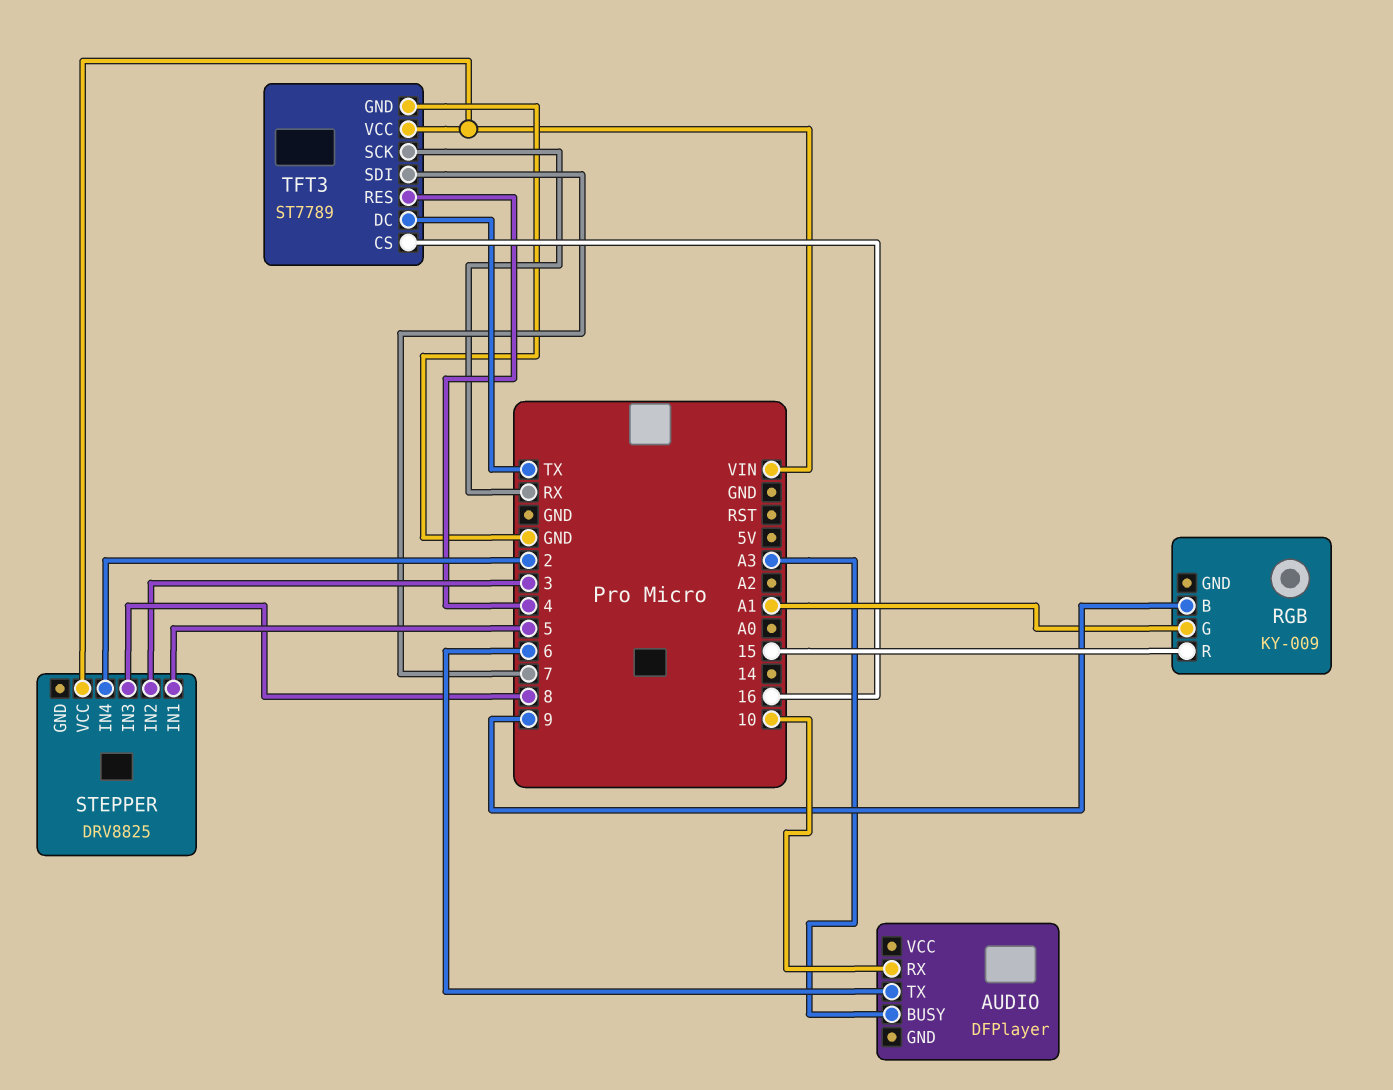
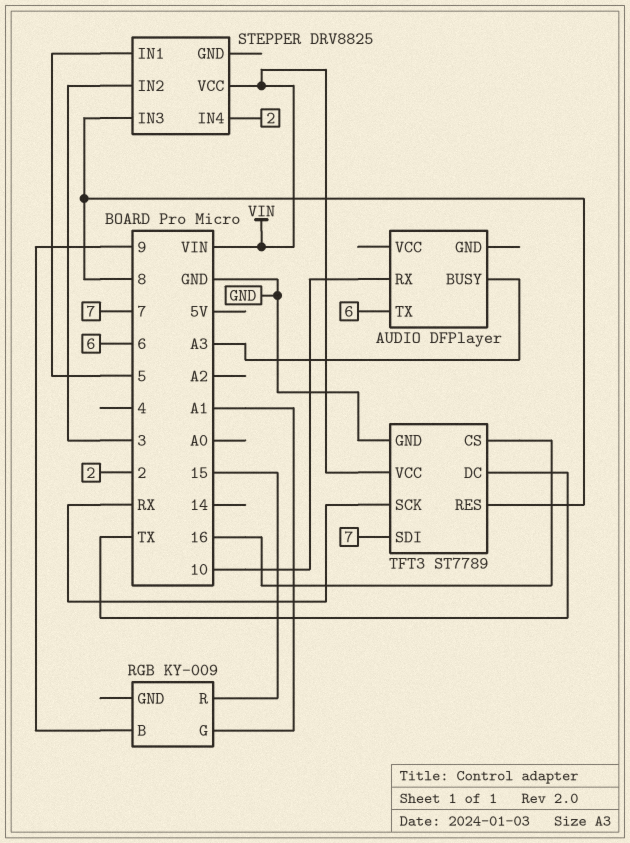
TFT3 pin RES: 4 -> 8

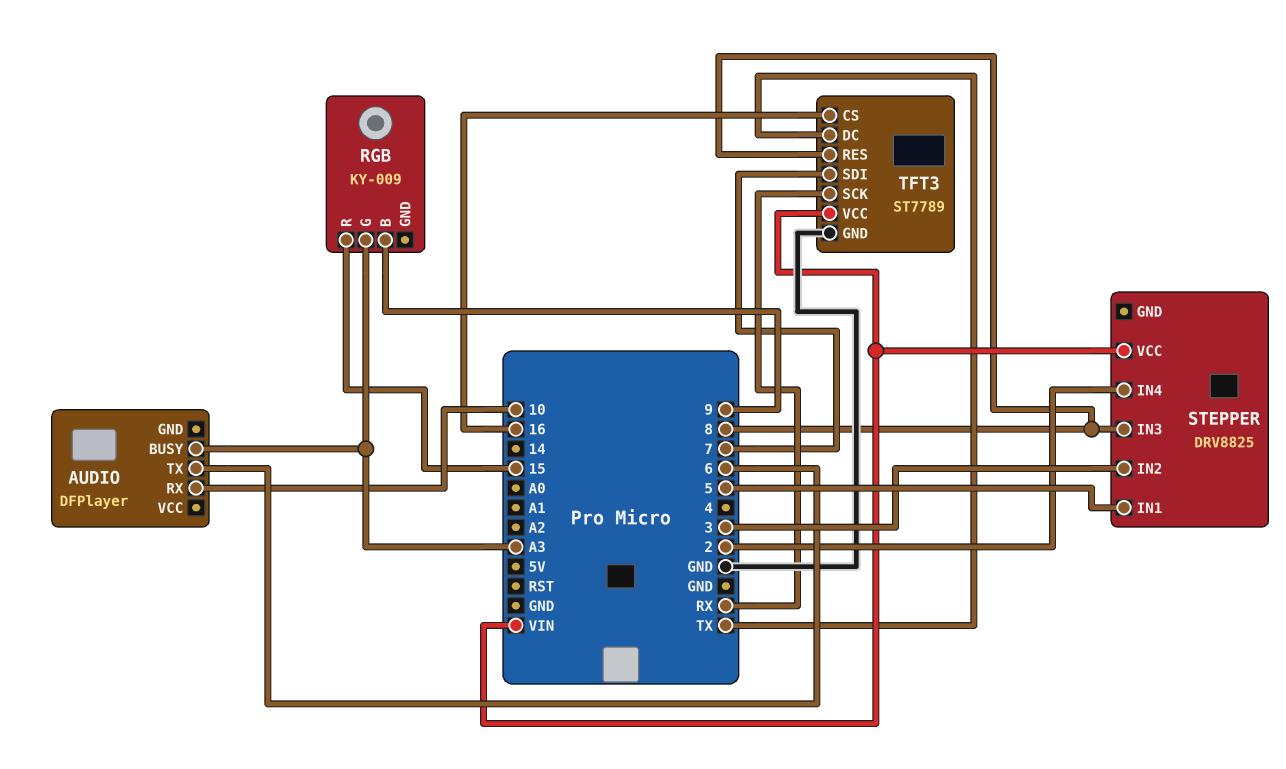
RGB pin G: A1 -> A3

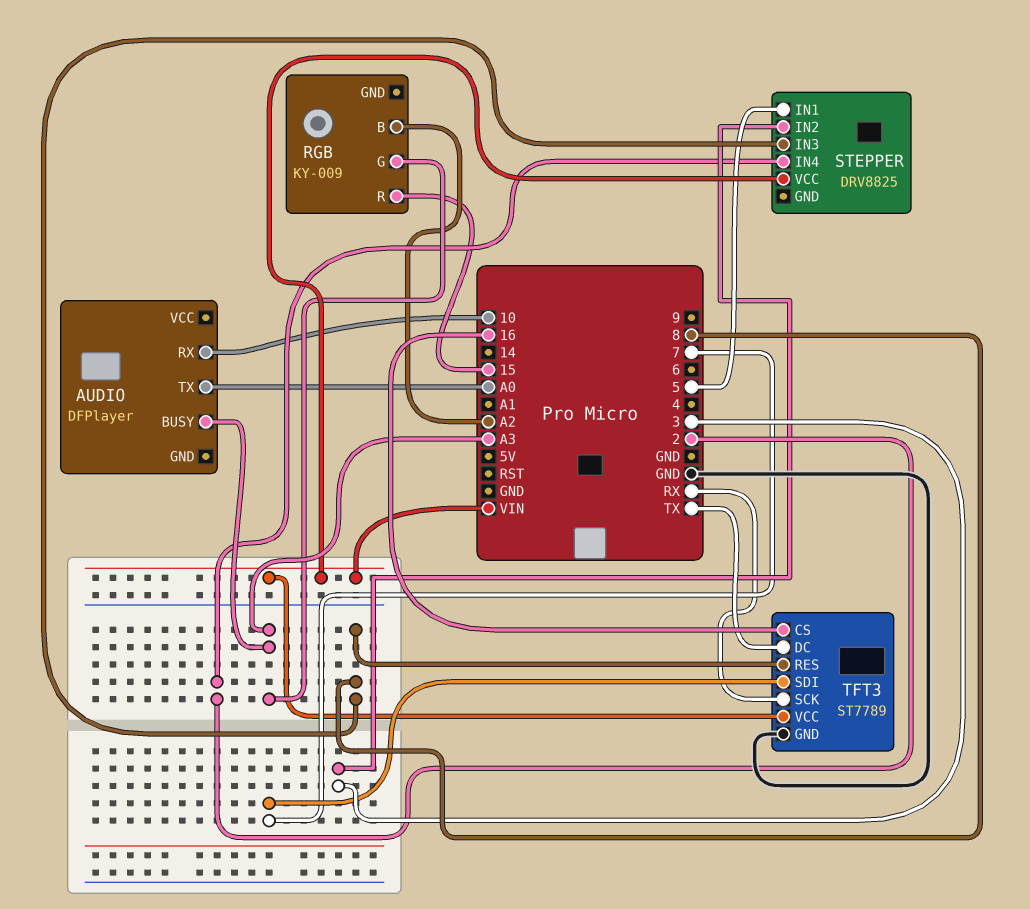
AUDIO pin TX: 6 -> A0
RGB pin B: 9 -> A2

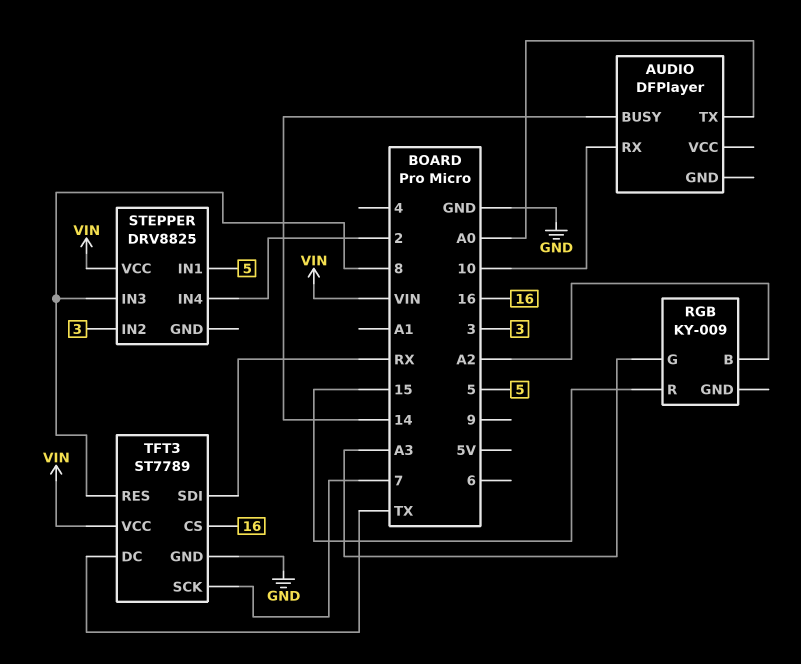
AUDIO pin BUSY: A3 -> 14
TFT3 pin SCK: RX -> 7
TFT3 pin SDI: 7 -> RX

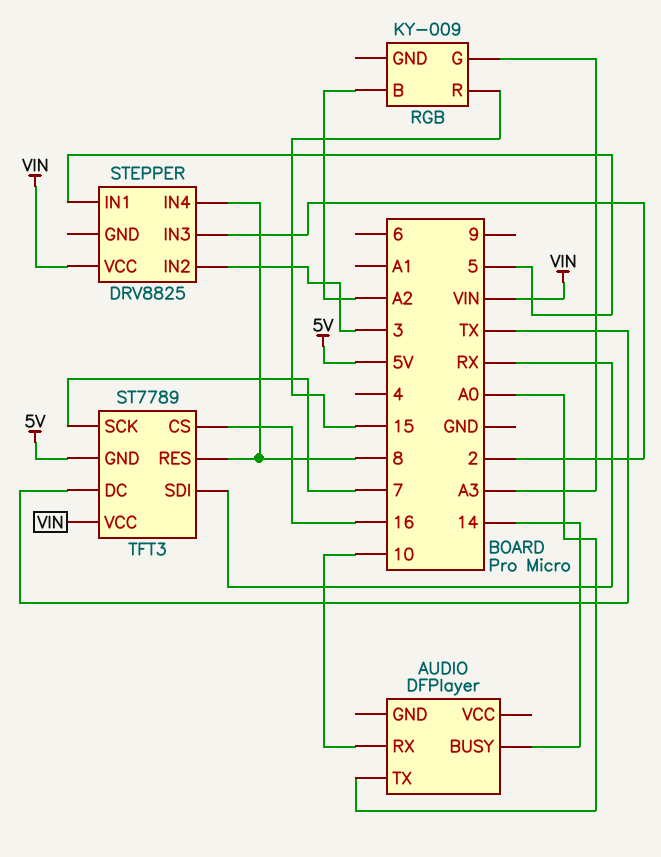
STEPPER pin IN3: 8 -> 2
STEPPER pin IN4: 2 -> 8
TFT3 pin GND: GND -> 5V

